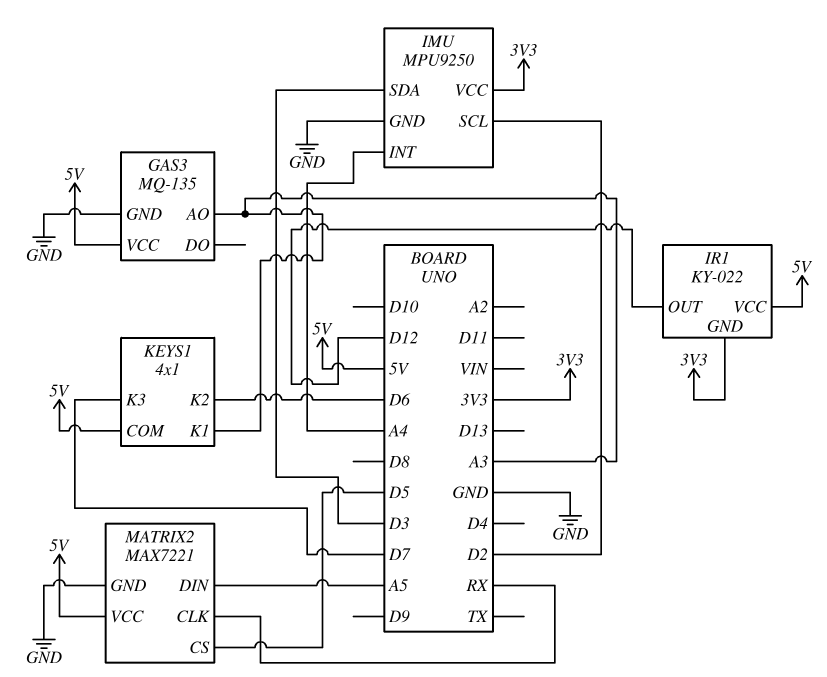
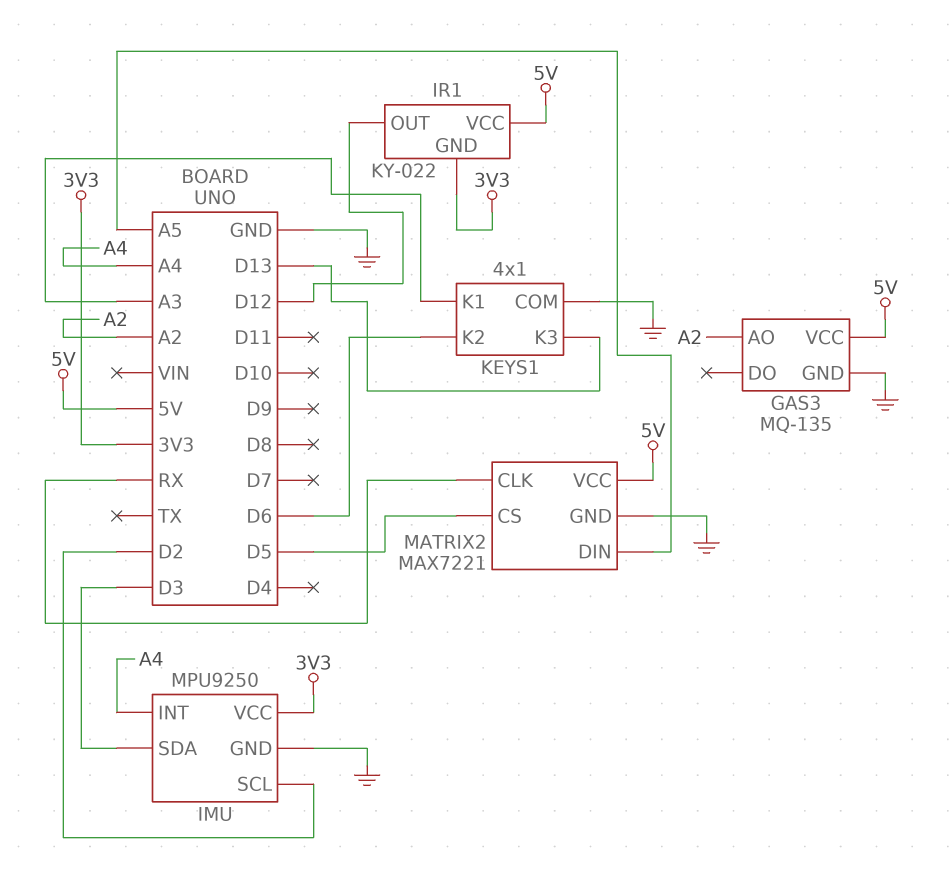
GAS3 pin AO: A3 -> A2
KEYS1 pin COM: 5V -> GND
KEYS1 pin K3: D7 -> D13

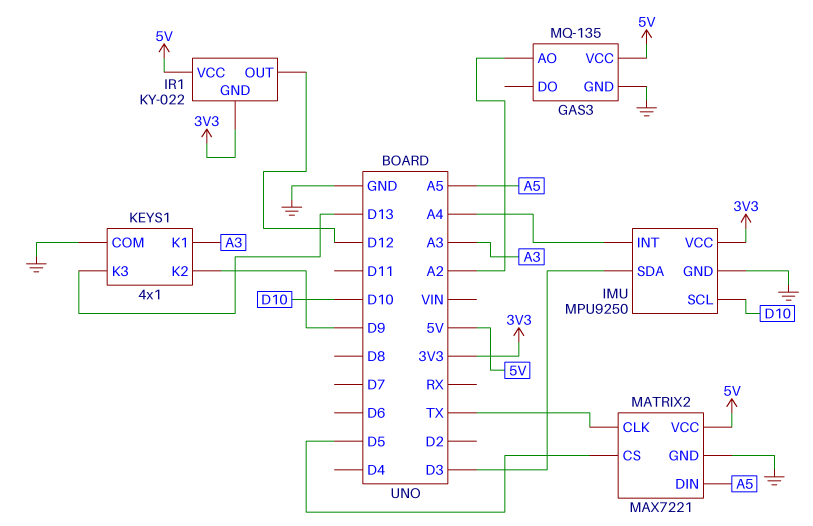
IMU pin SCL: D2 -> D10
KEYS1 pin K2: D6 -> D9
MATRIX2 pin CLK: RX -> TX

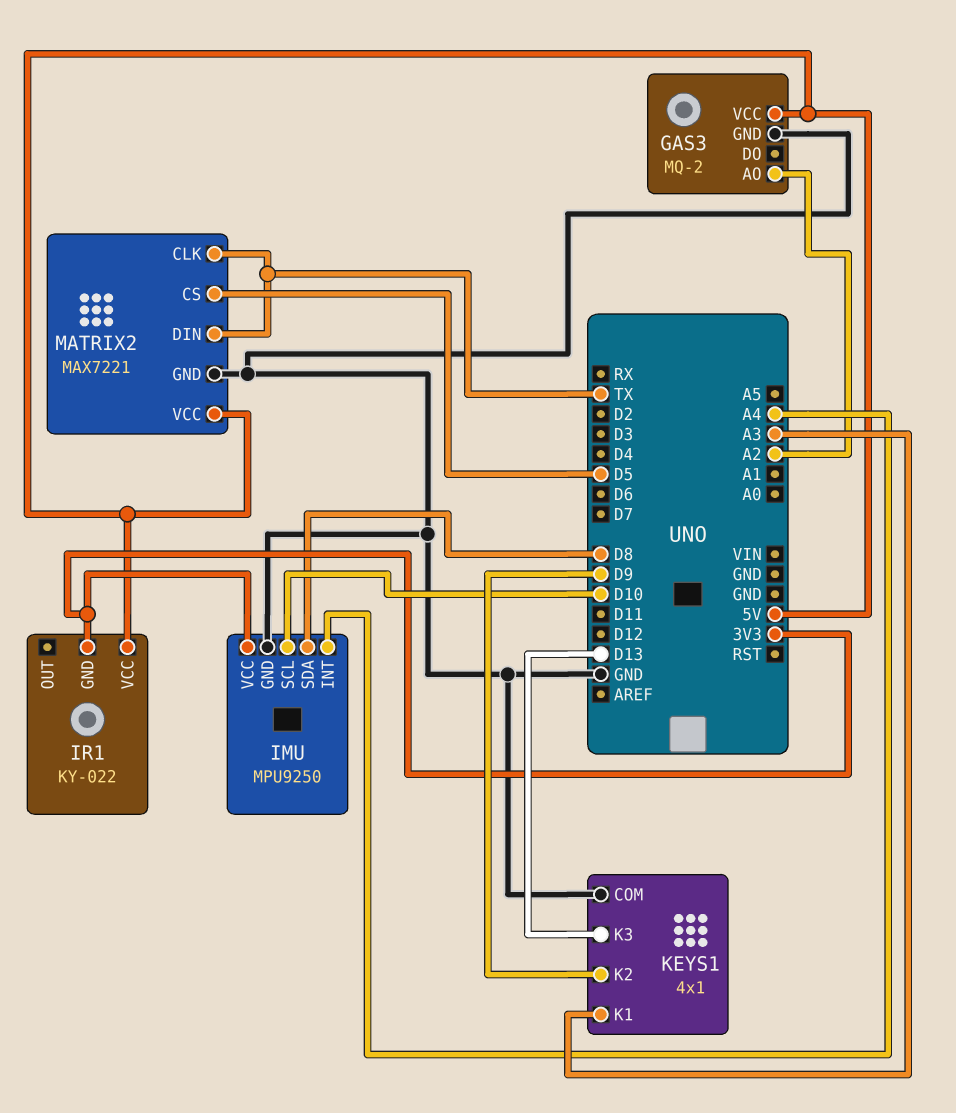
GAS3: MQ-135 -> MQ-2
IMU pin SDA: D3 -> D8
IR1 pin OUT: D12 -> none
MATRIX2 pin DIN: A5 -> TX

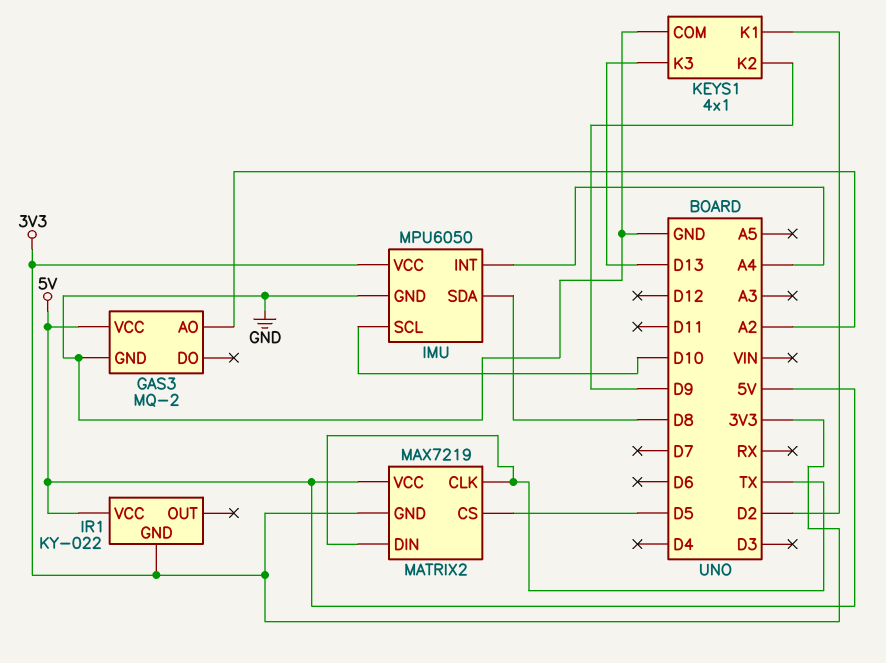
IMU: MPU9250 -> MPU6050
KEYS1 pin K1: A3 -> D2
MATRIX2: MAX7221 -> MAX7219
MATRIX2 pin GND: GND -> 3V3

